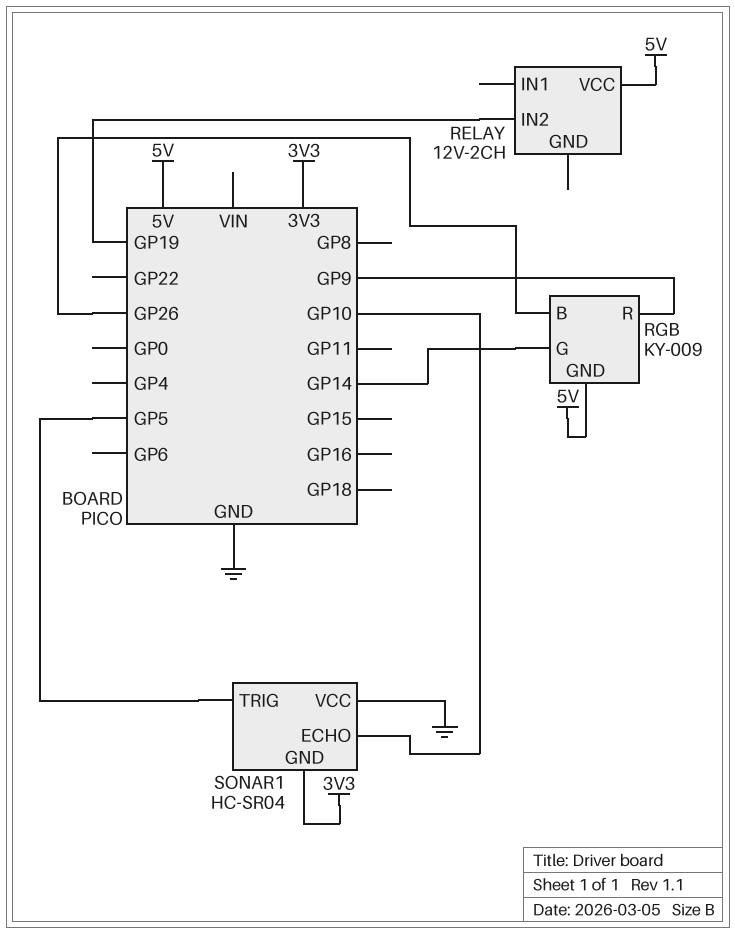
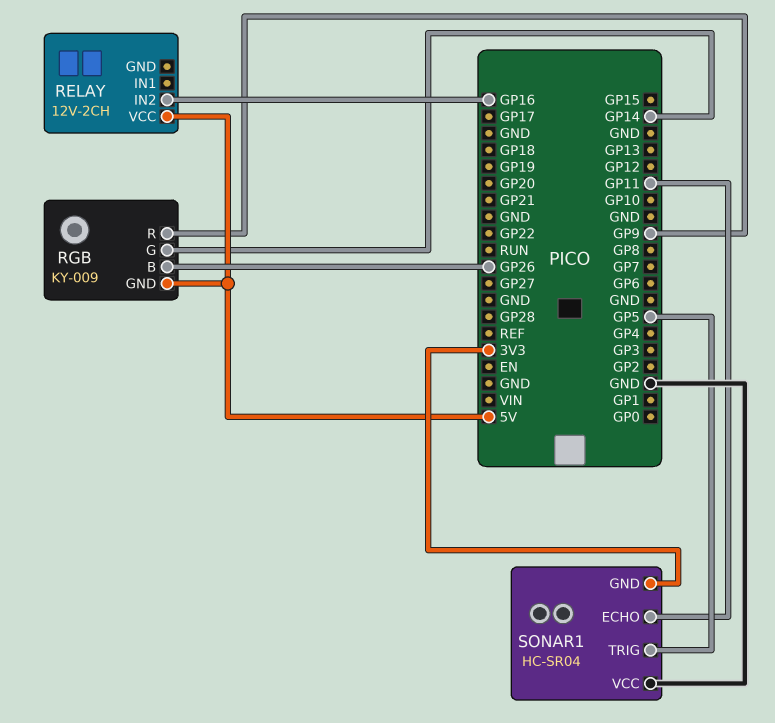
RELAY pin IN2: GP19 -> GP16
SONAR1 pin ECHO: GP10 -> GP11

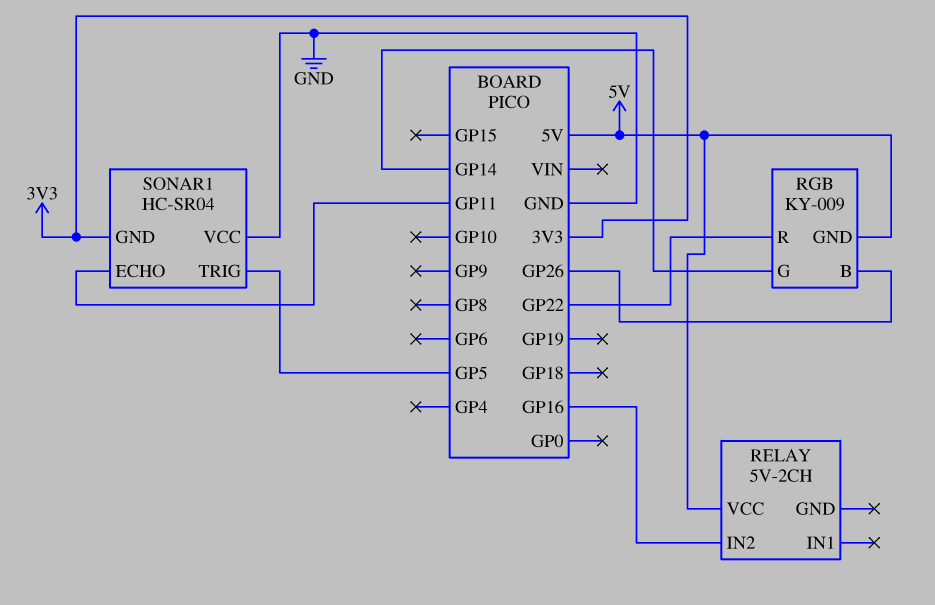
RELAY: 12V-2CH -> 5V-2CH
RGB pin R: GP9 -> GP22

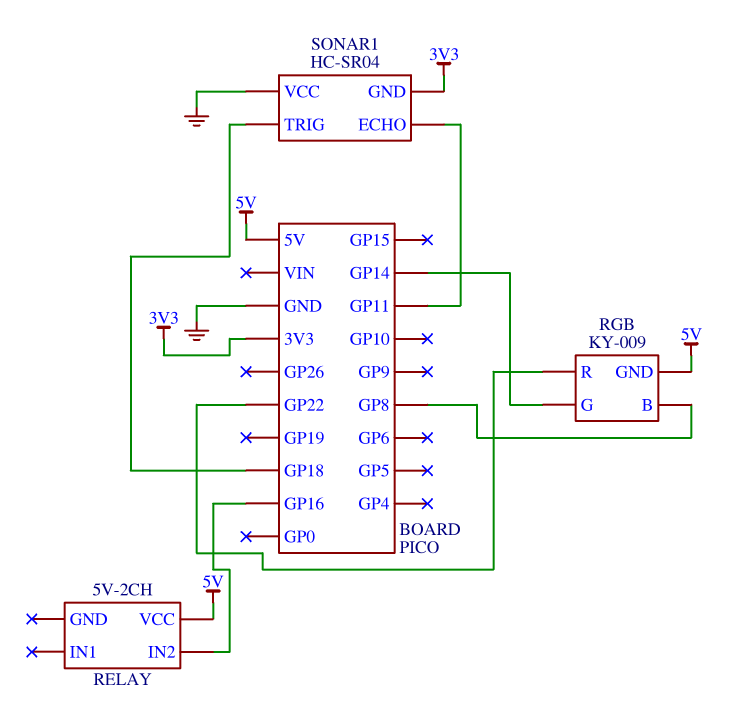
RGB pin B: GP26 -> GP8
SONAR1 pin TRIG: GP5 -> GP18

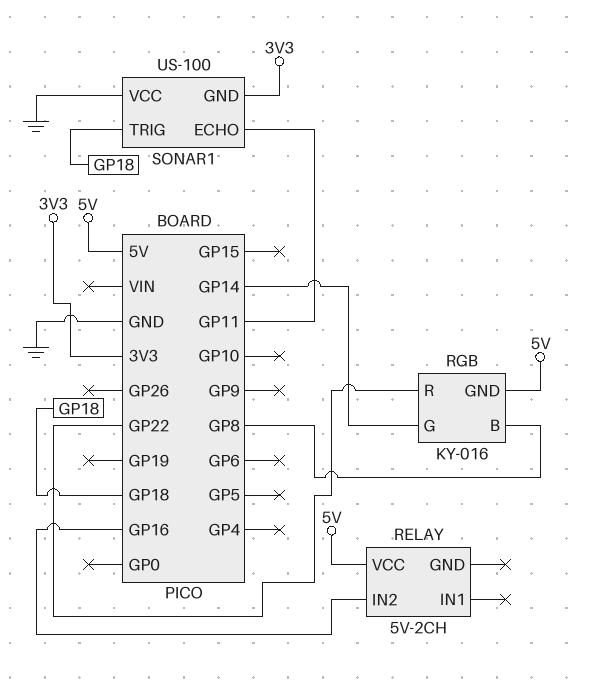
RGB: KY-009 -> KY-016
SONAR1: HC-SR04 -> US-100

